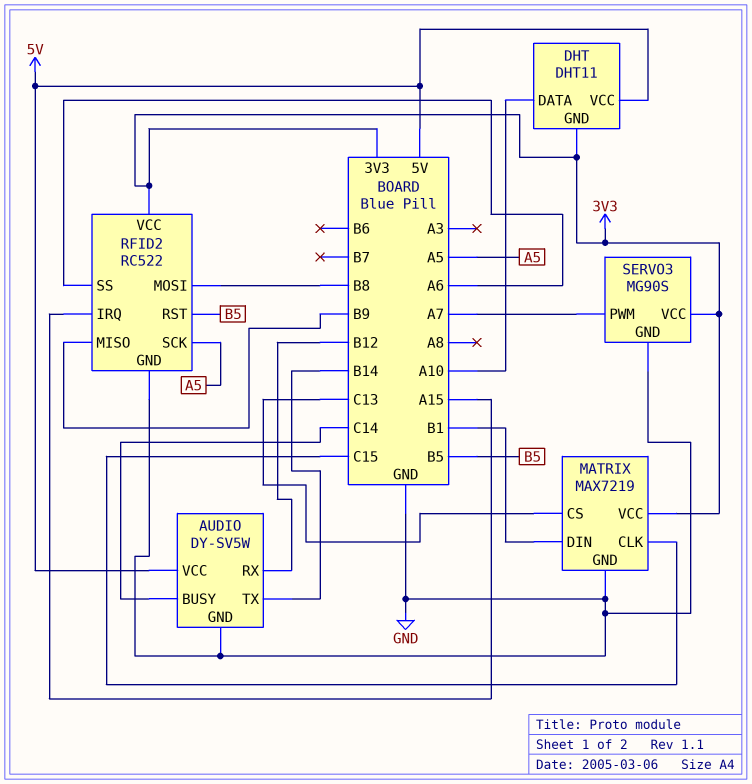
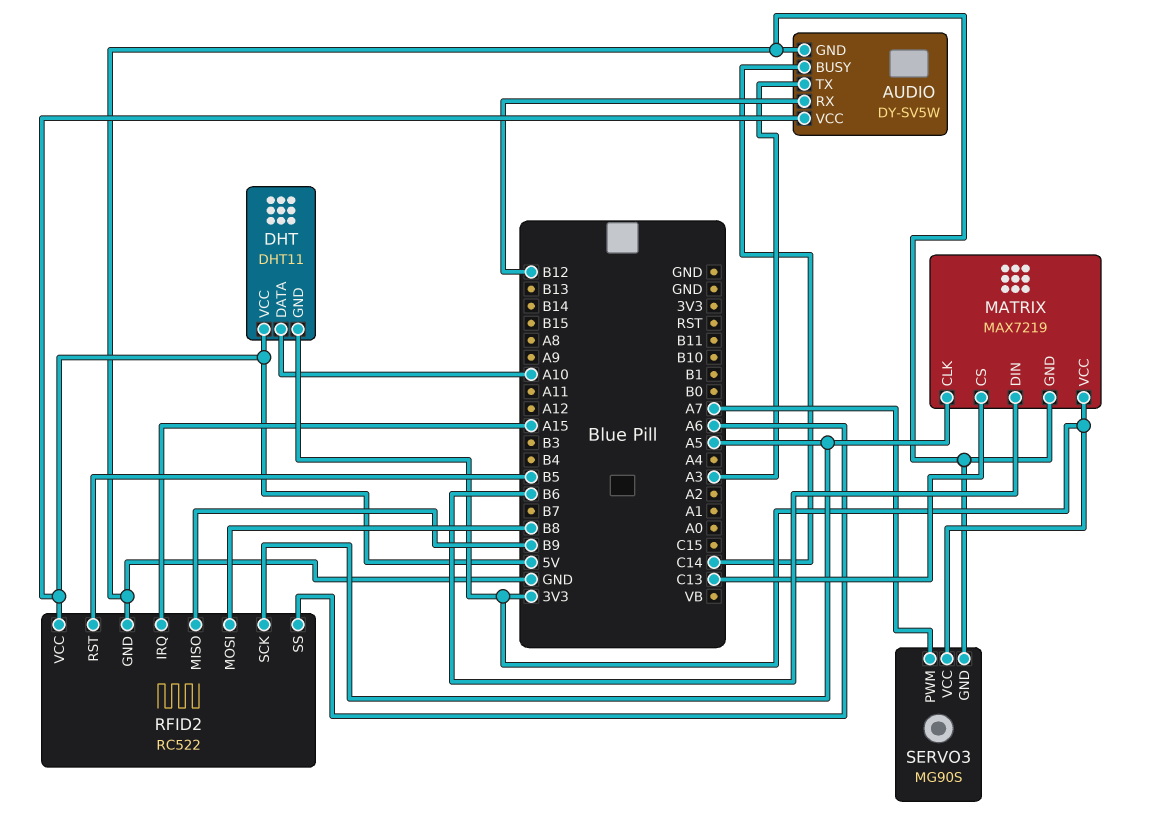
AUDIO pin TX: B14 -> A3
MATRIX pin CLK: C15 -> A5
MATRIX pin DIN: B1 -> B6
RFID2 pin VCC: 3V3 -> 5V

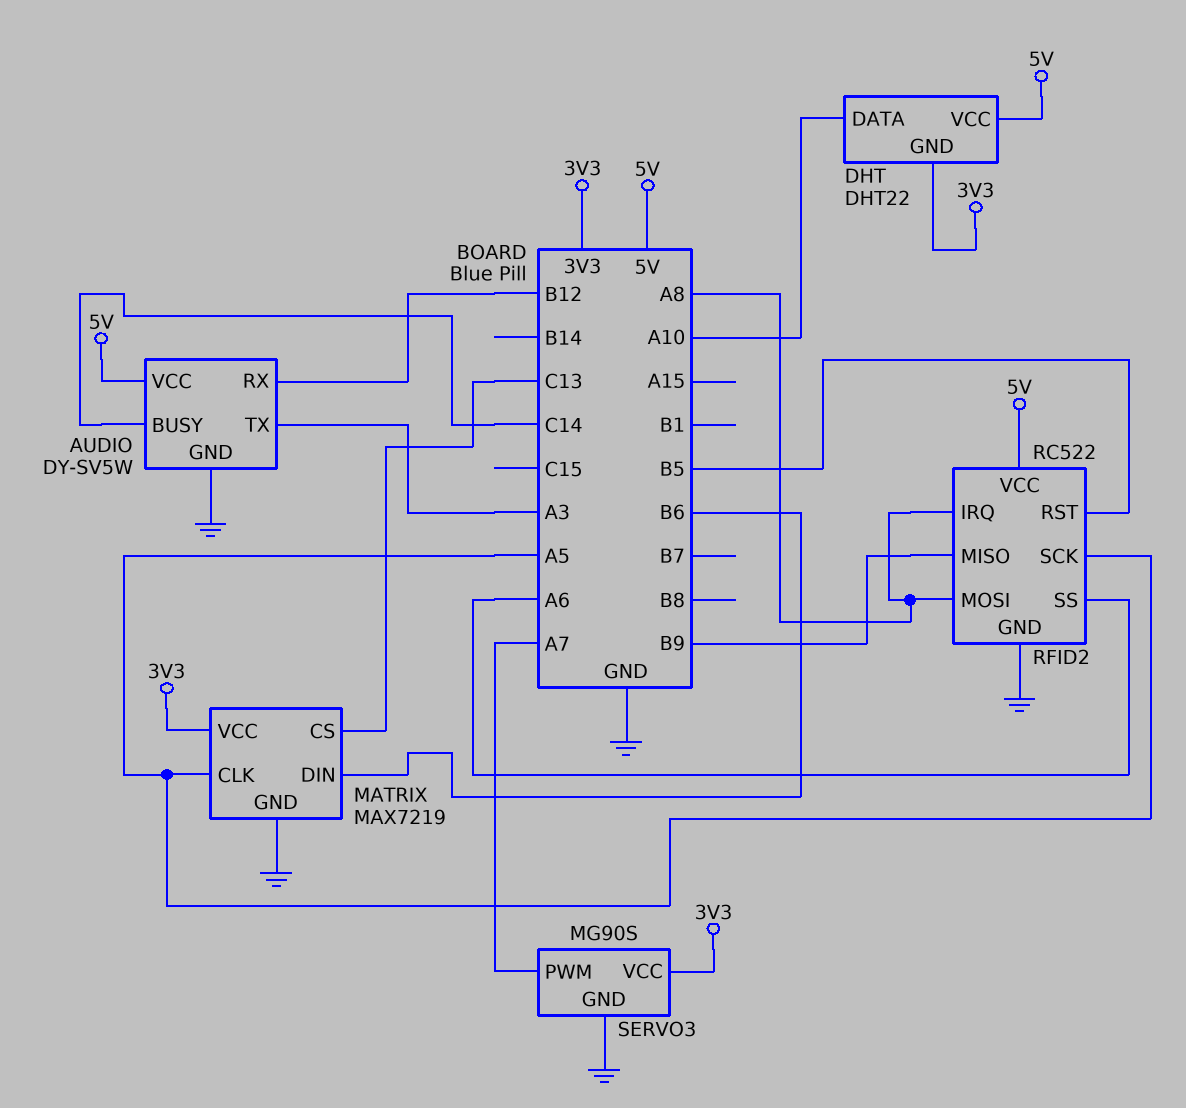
DHT: DHT11 -> DHT22
RFID2 pin IRQ: A15 -> A8
RFID2 pin MOSI: B8 -> A8

